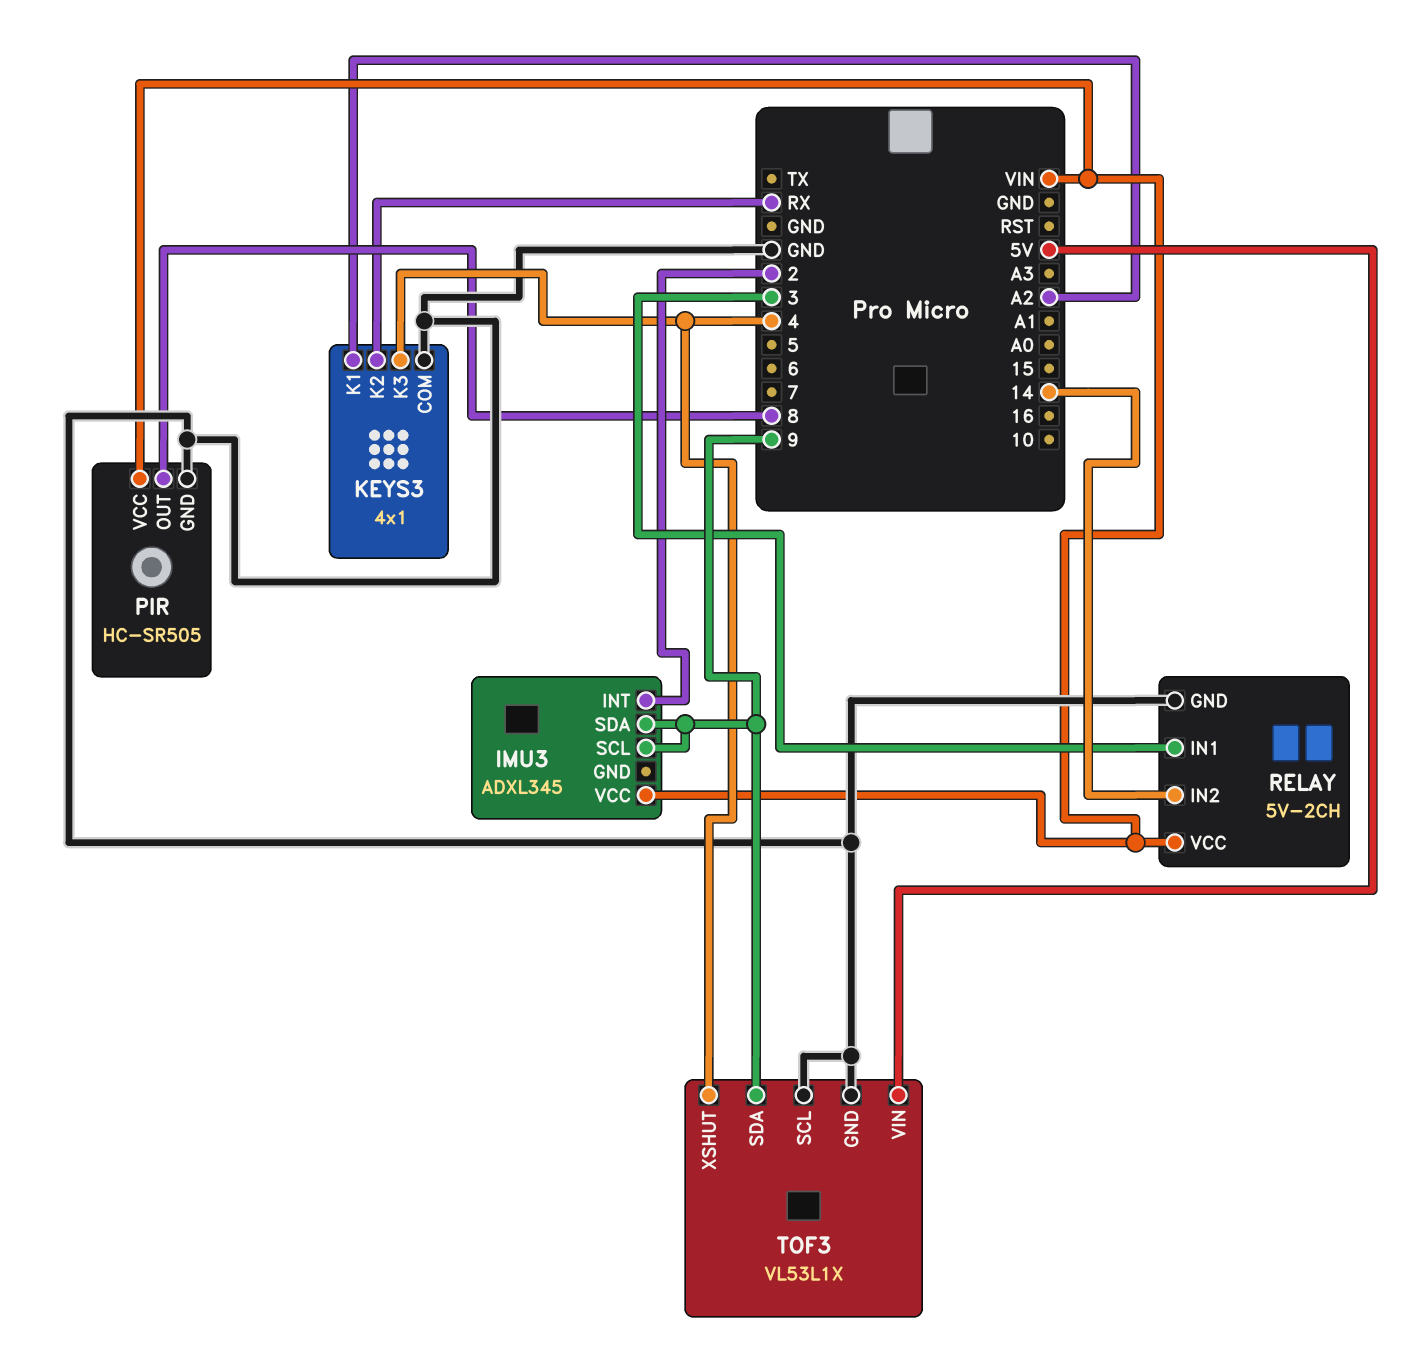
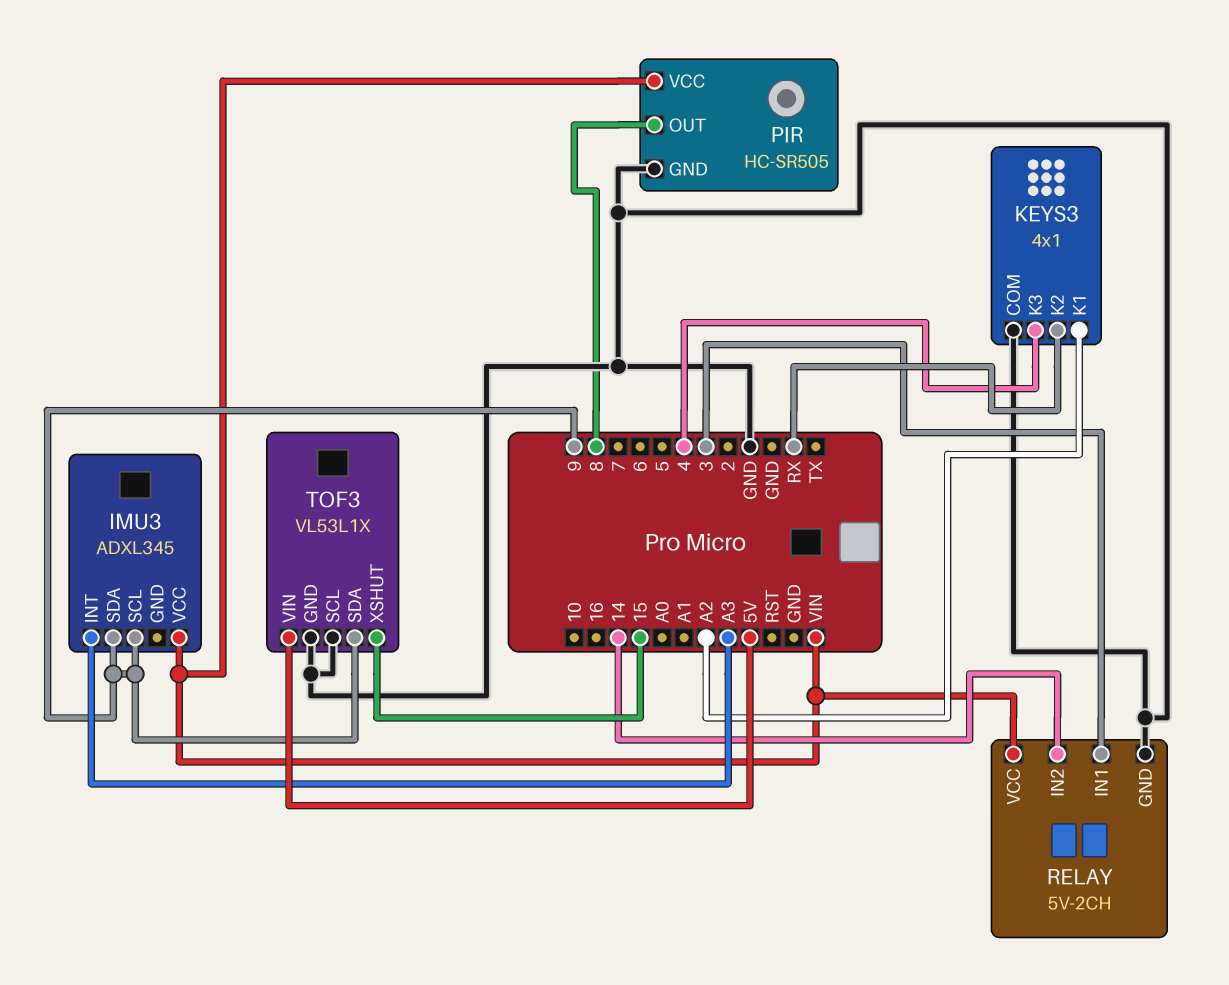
IMU3 pin INT: 2 -> A3
TOF3 pin XSHUT: 4 -> 15

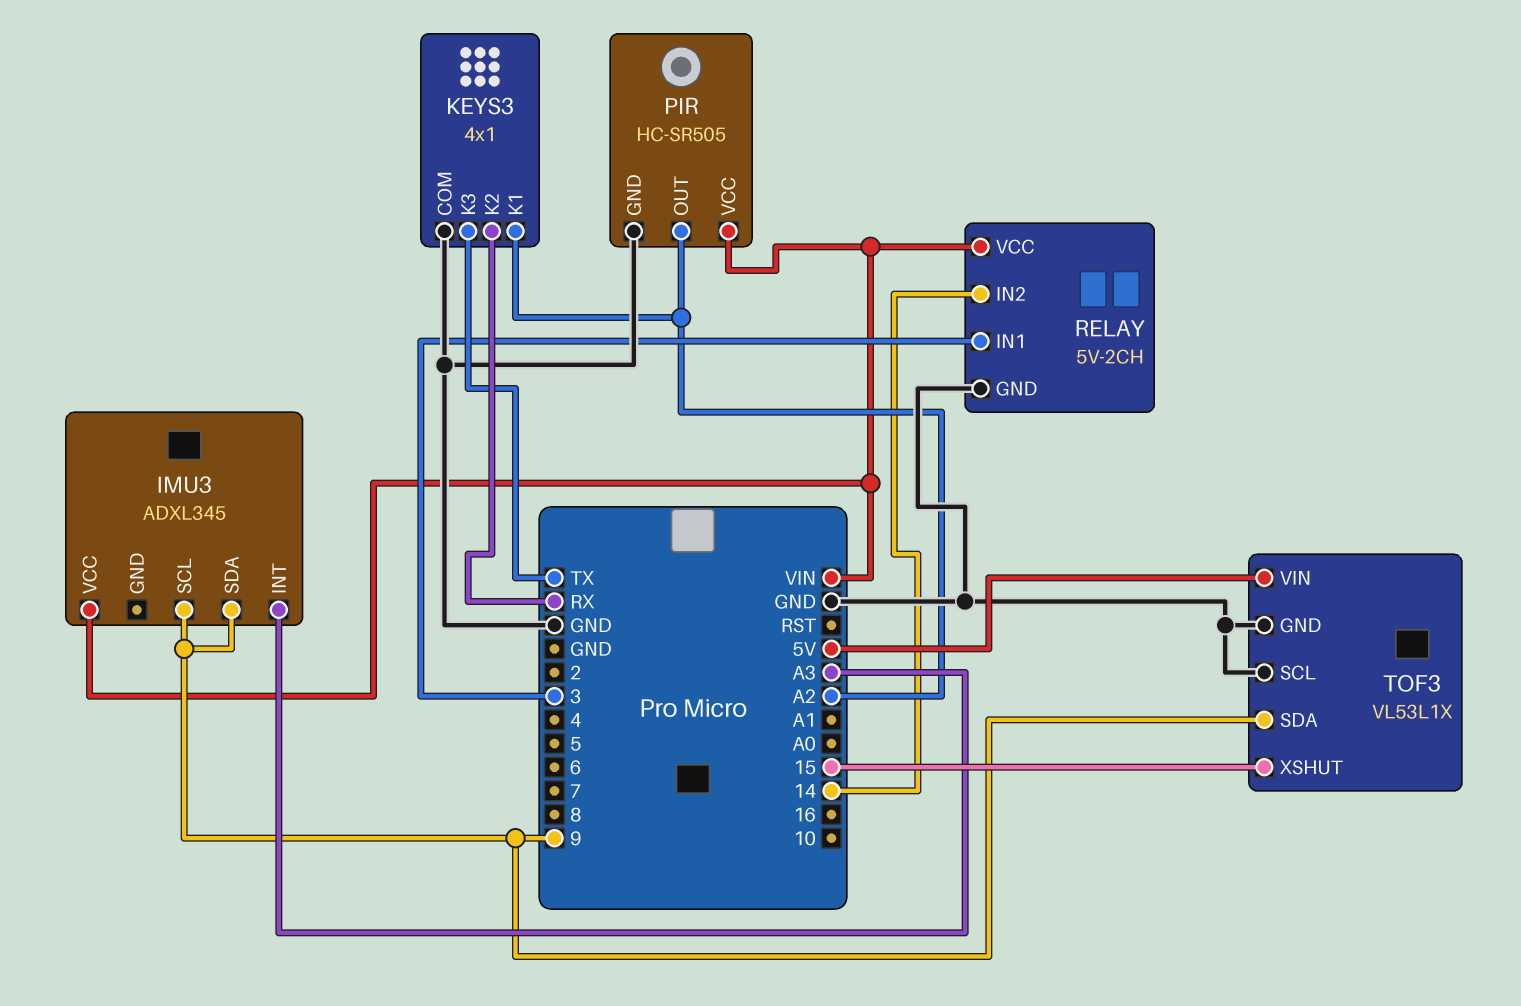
KEYS3 pin K3: 4 -> TX
PIR pin OUT: 8 -> A2

